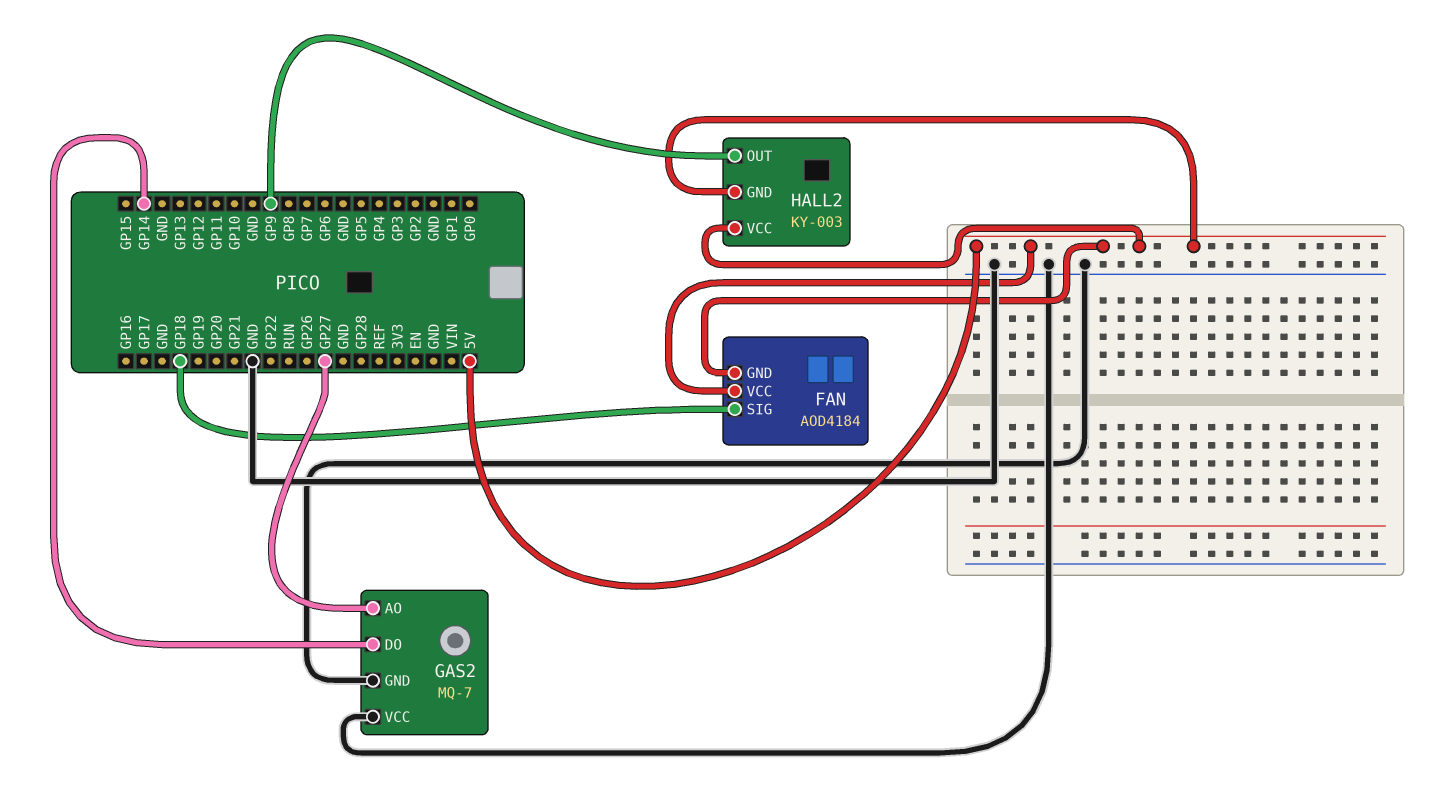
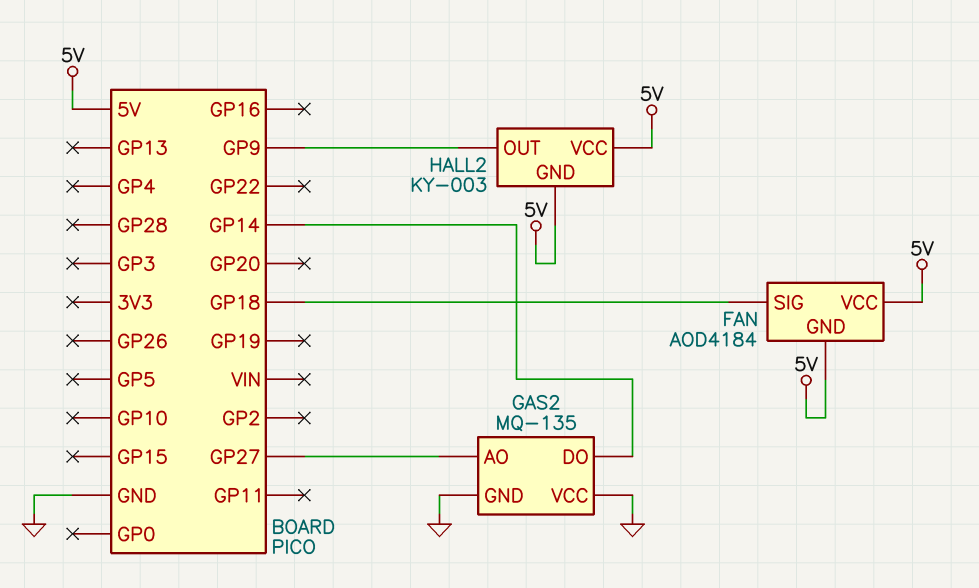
GAS2: MQ-7 -> MQ-135

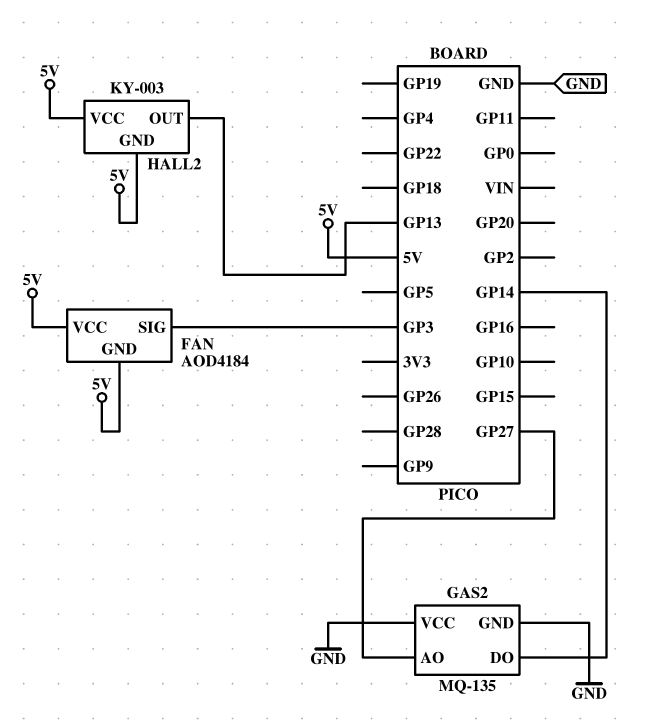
FAN pin SIG: GP18 -> GP3
HALL2 pin OUT: GP9 -> GP13

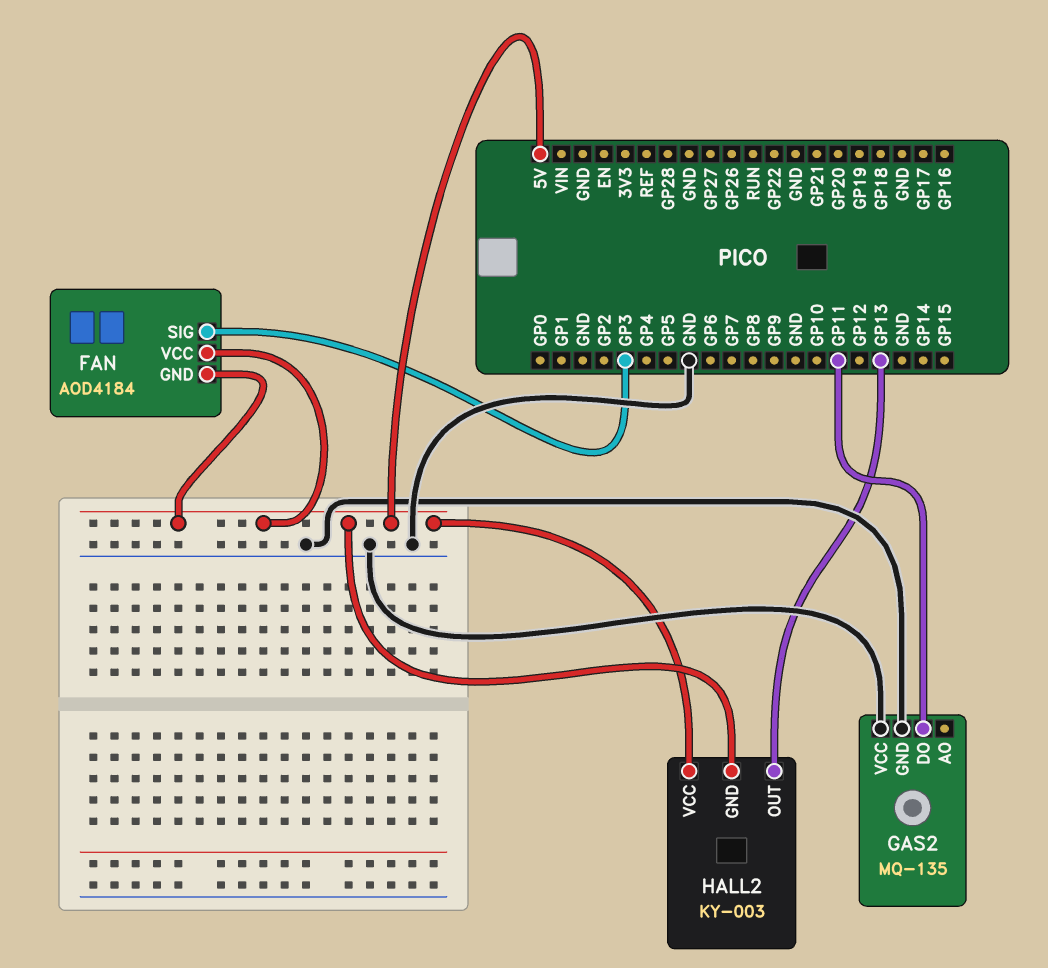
GAS2 pin AO: GP27 -> none
GAS2 pin DO: GP14 -> GP11

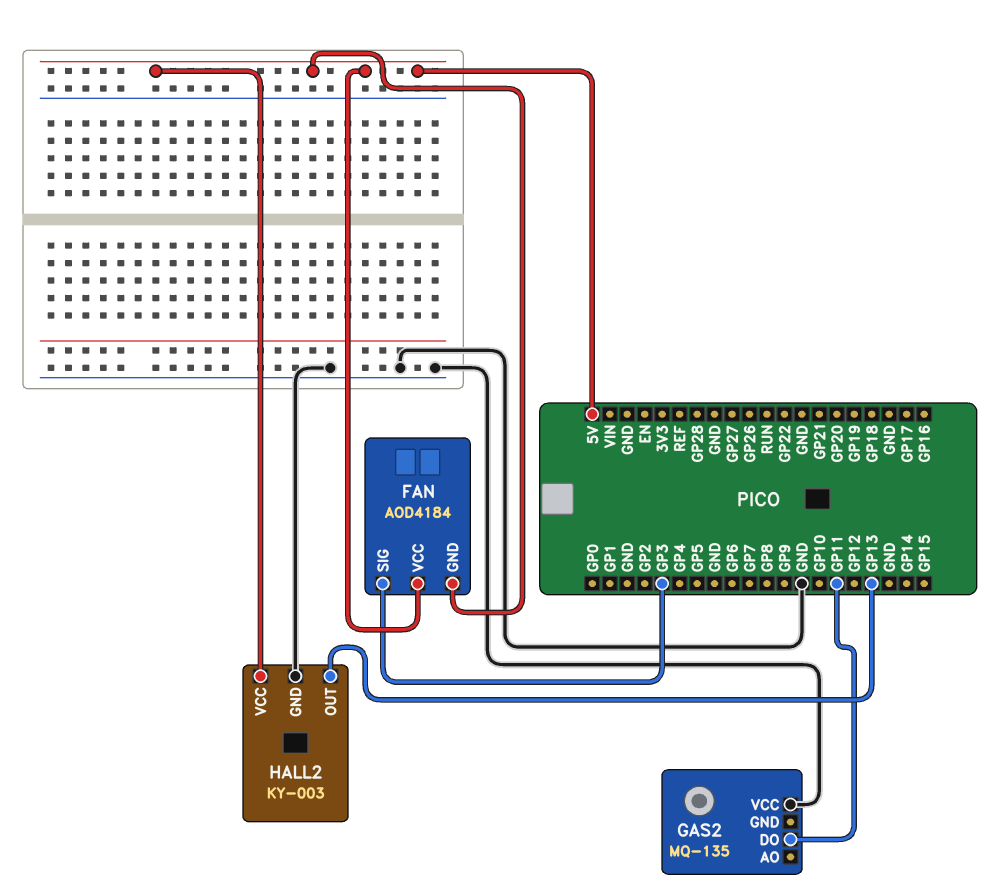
GAS2 pin GND: GND -> none
HALL2 pin GND: 5V -> GND

